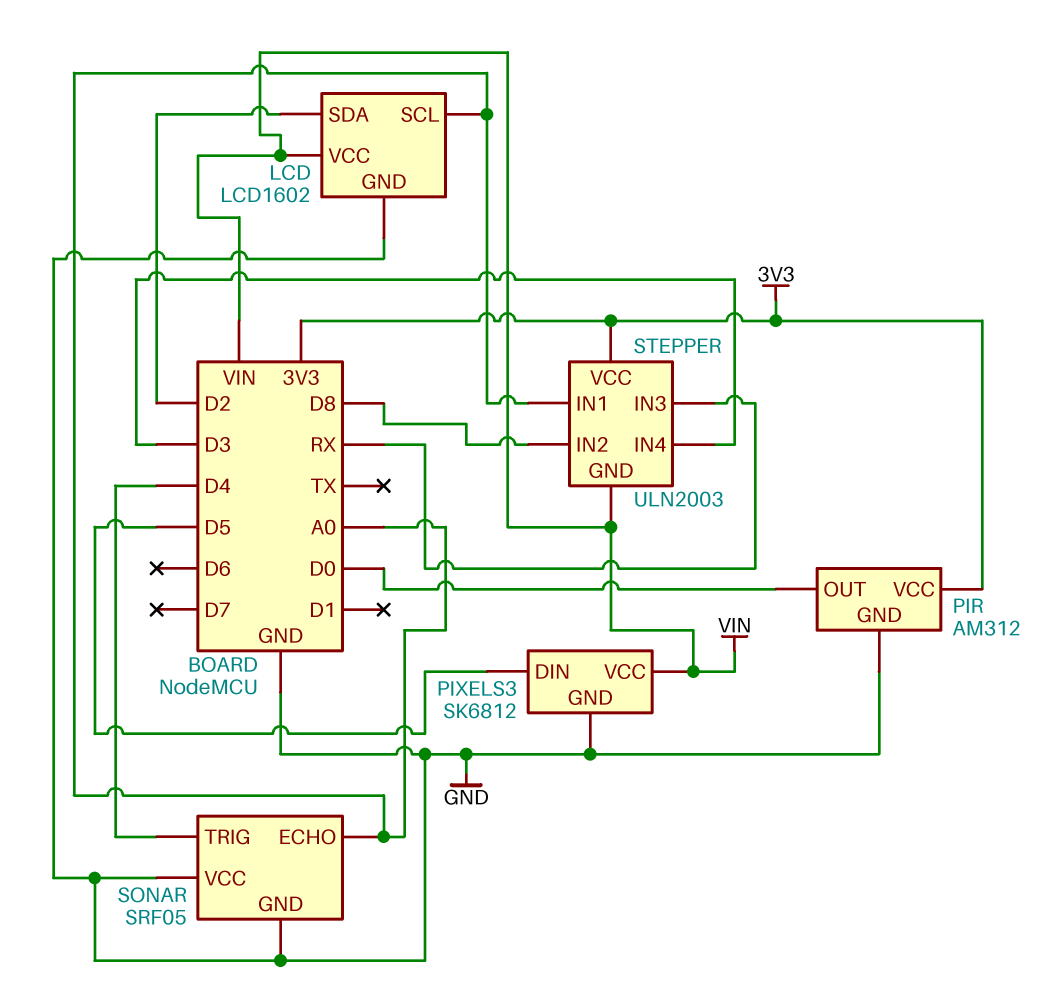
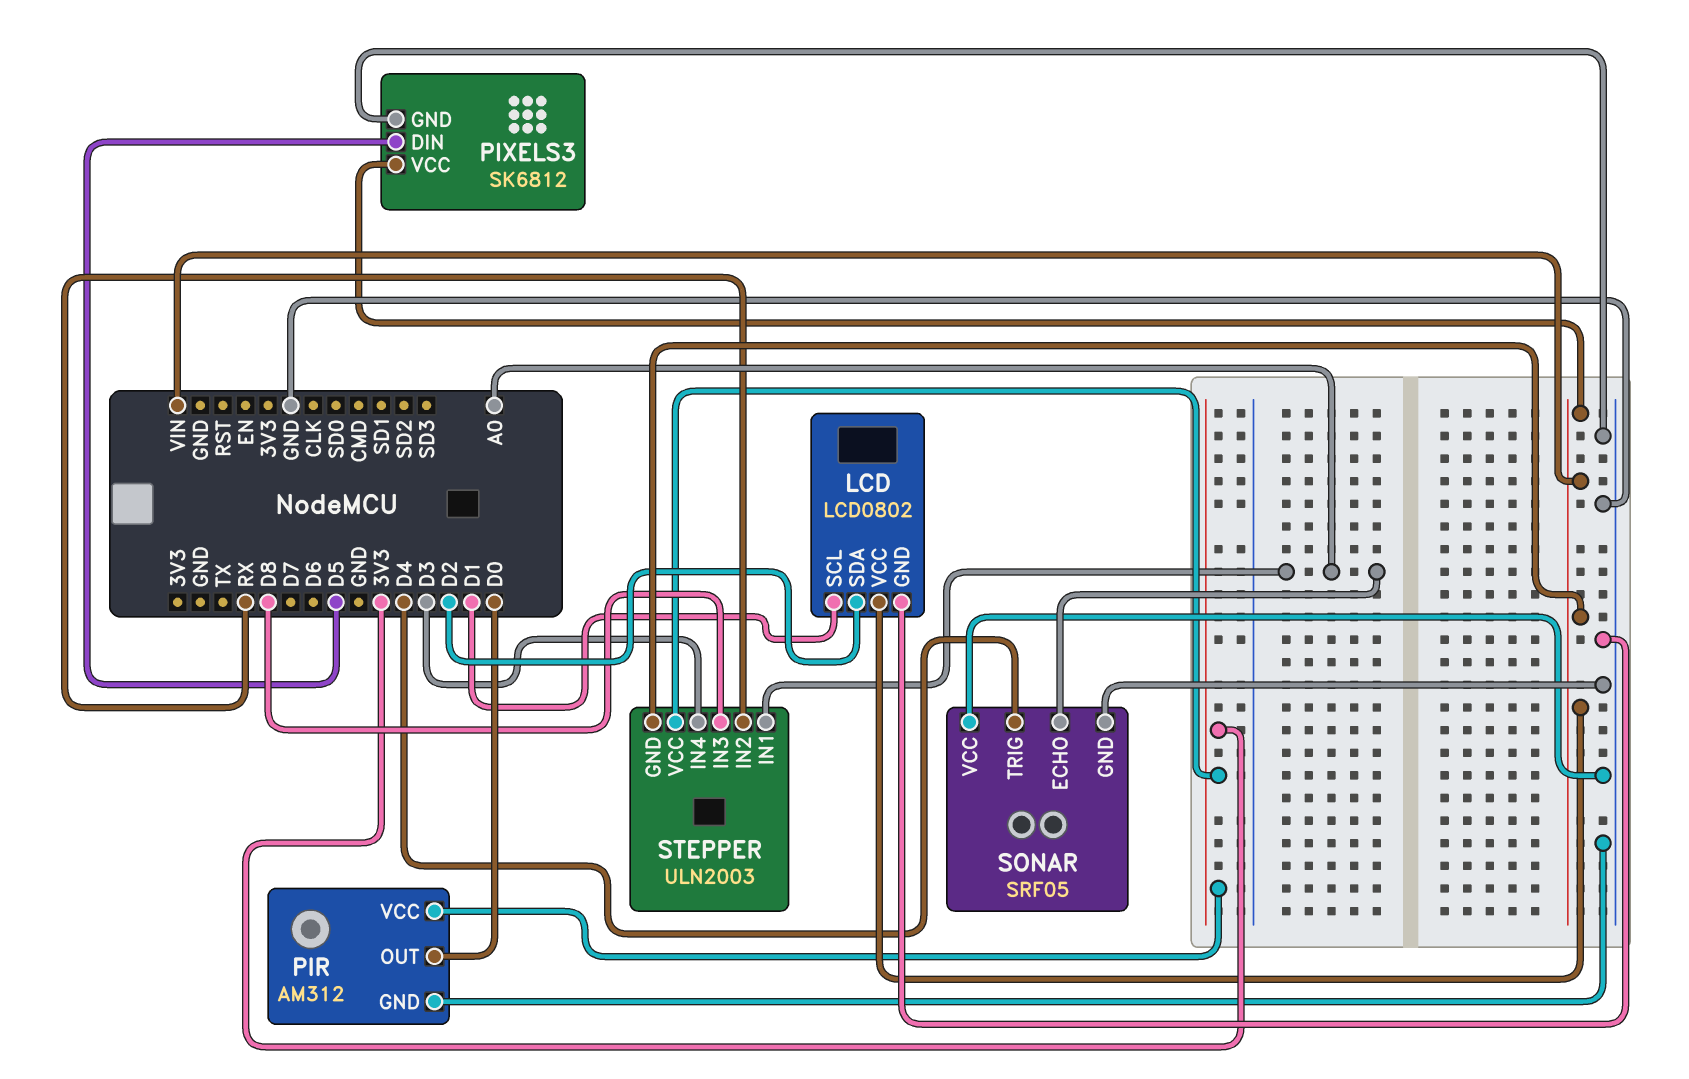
LCD: LCD1602 -> LCD0802
LCD pin SCL: A0 -> D1
STEPPER pin IN2: D8 -> RX
STEPPER pin IN3: RX -> D8

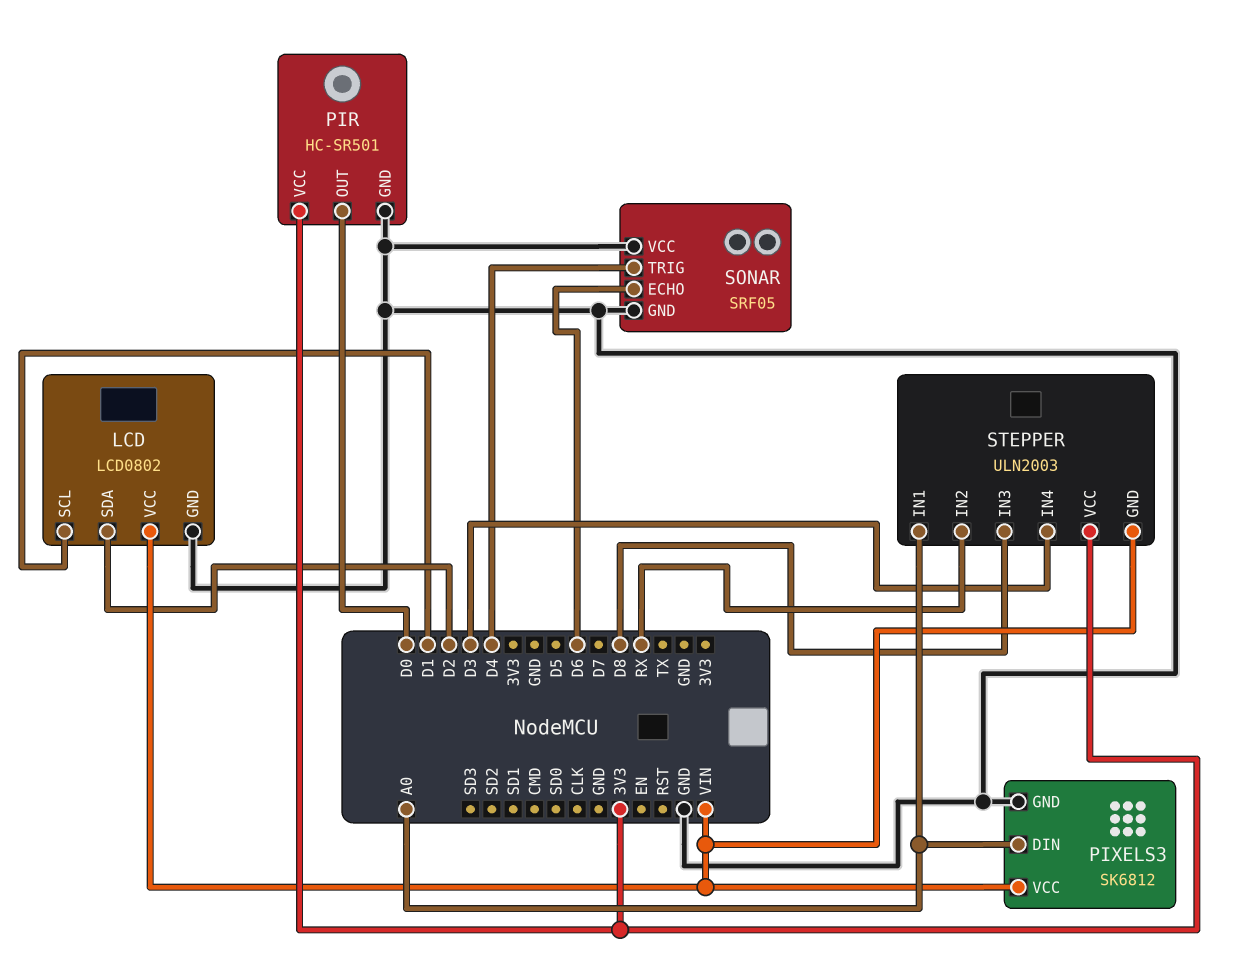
PIR: AM312 -> HC-SR501
PIXELS3 pin DIN: D5 -> A0
SONAR pin ECHO: A0 -> D6

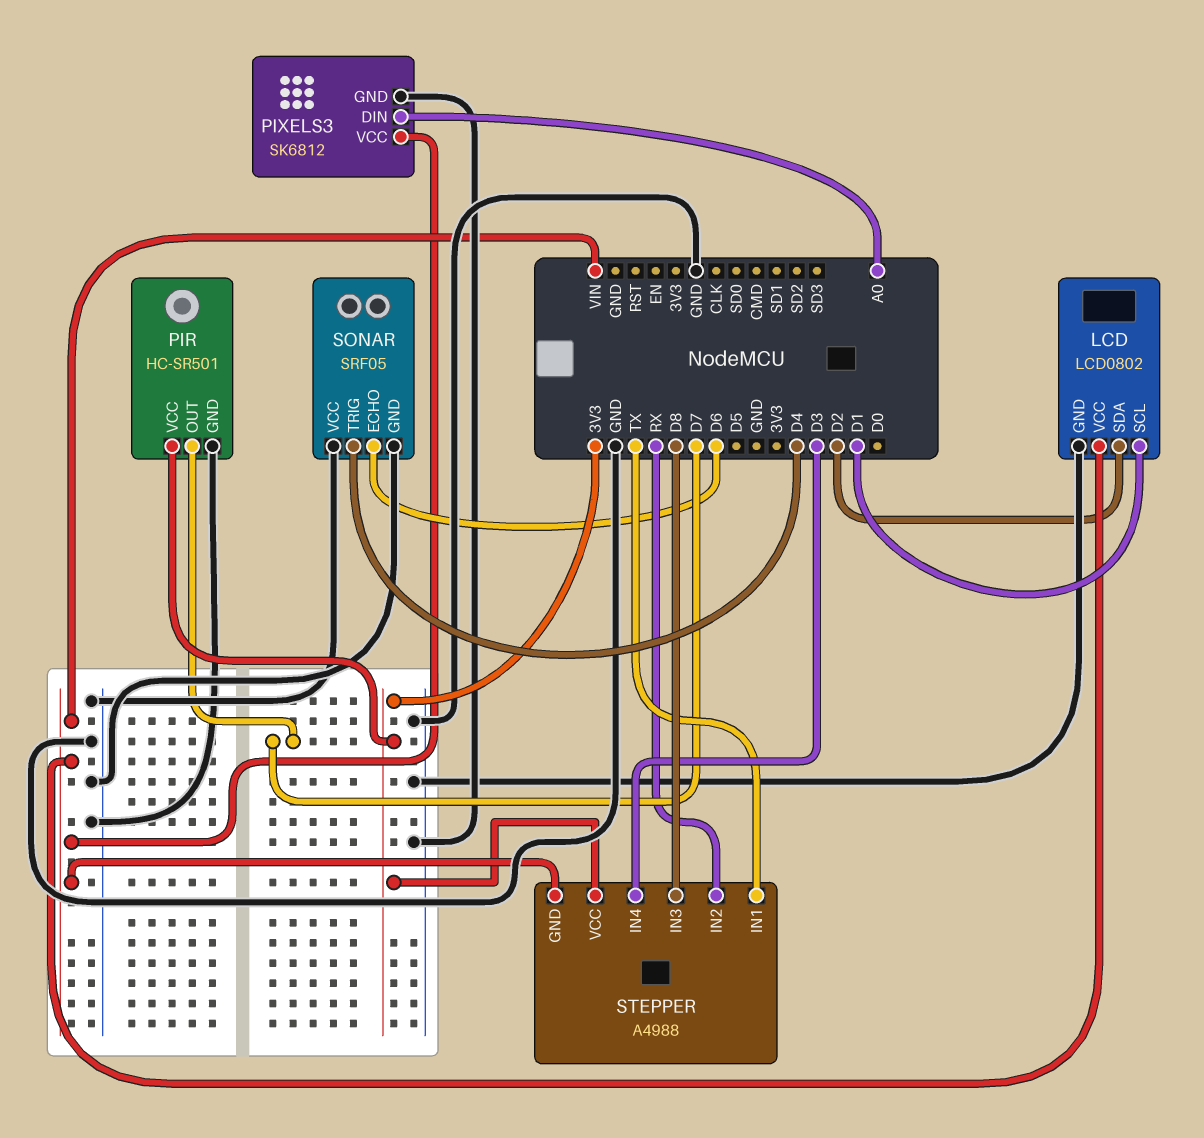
PIR pin OUT: D0 -> D7
STEPPER: ULN2003 -> A4988
STEPPER pin IN1: A0 -> TX

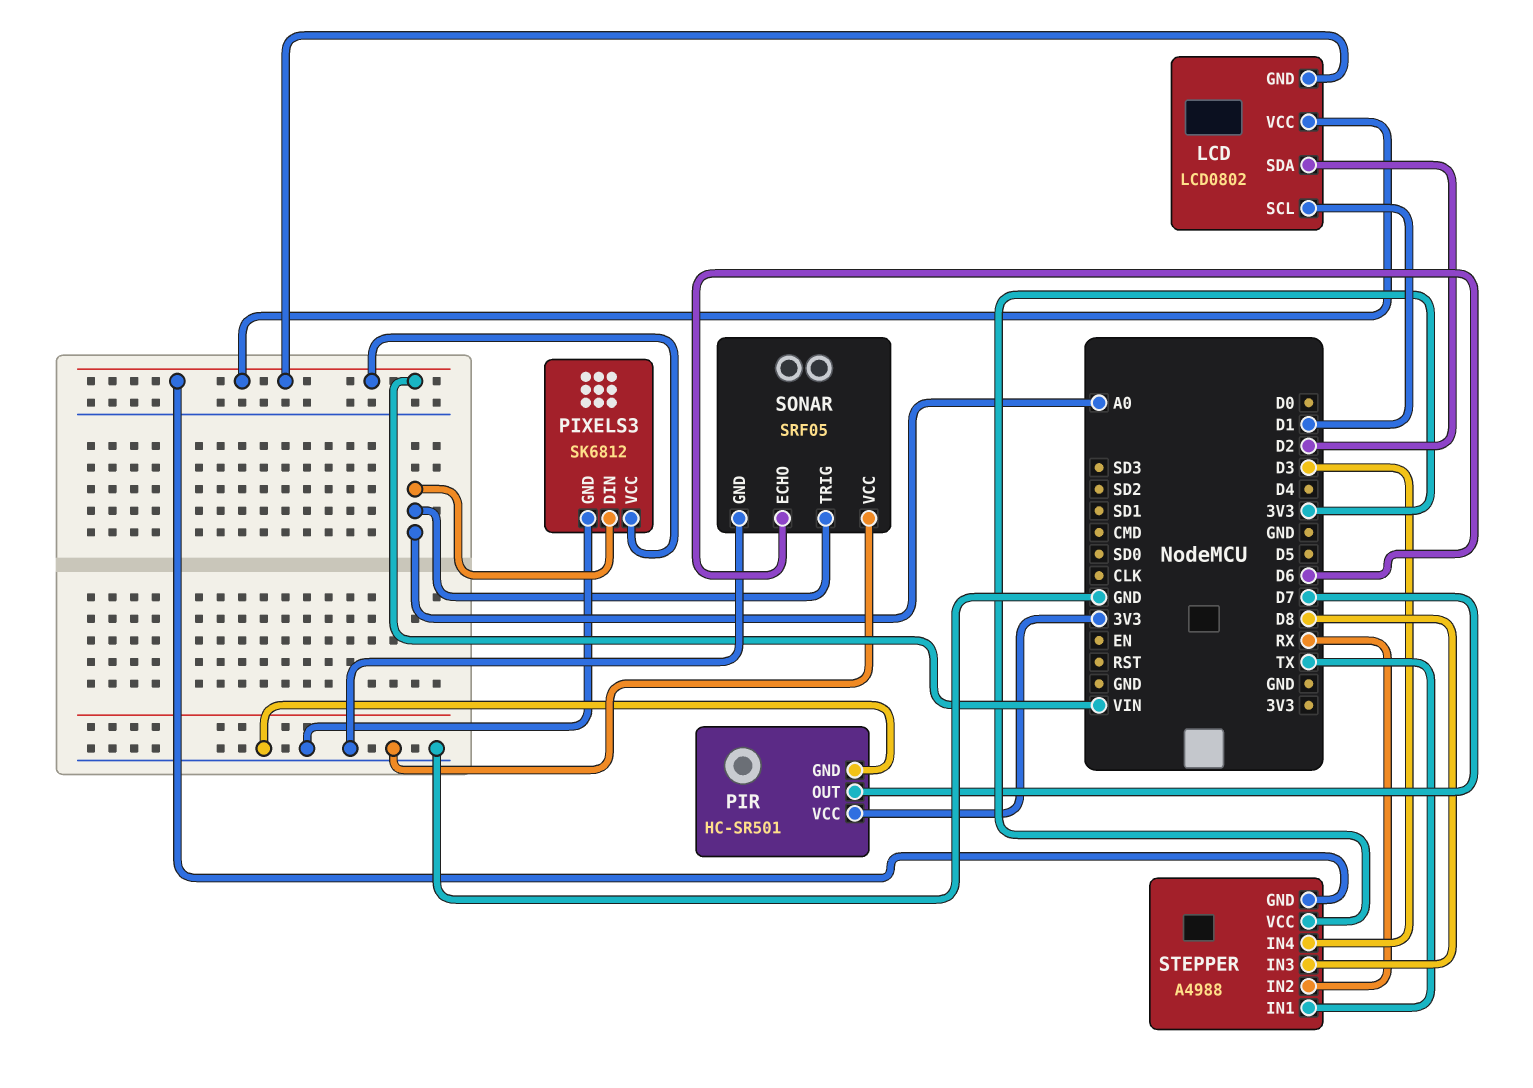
LCD pin GND: GND -> VIN
SONAR pin TRIG: D4 -> A0

